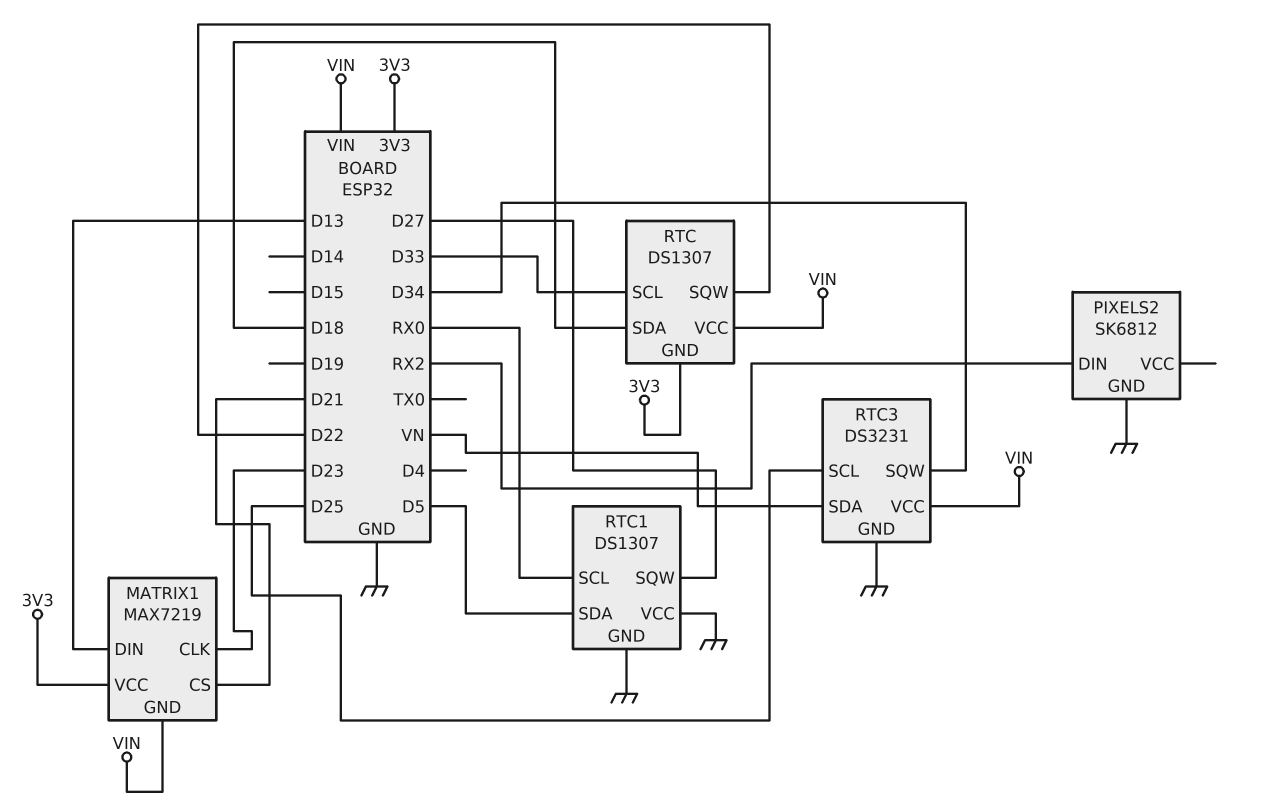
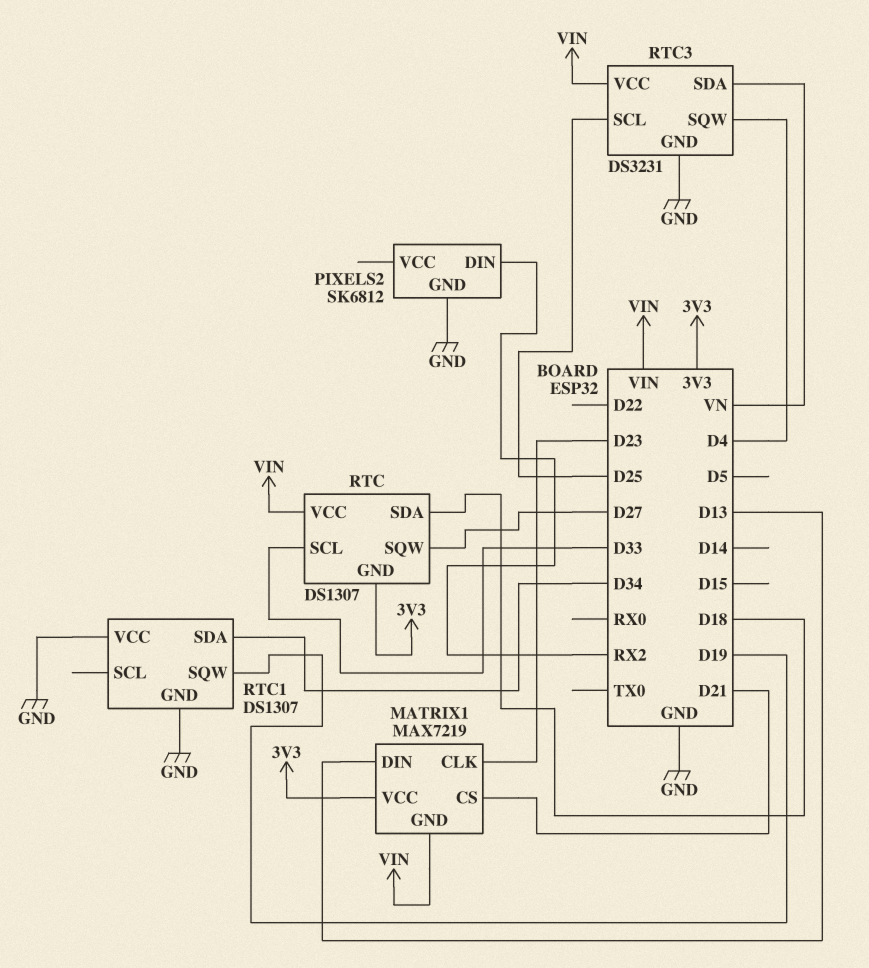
RTC pin SQW: D22 -> D27
RTC1 pin SCL: RX0 -> none
RTC1 pin SDA: D5 -> D34
RTC1 pin SQW: D27 -> D19
RTC3 pin SQW: D34 -> D4

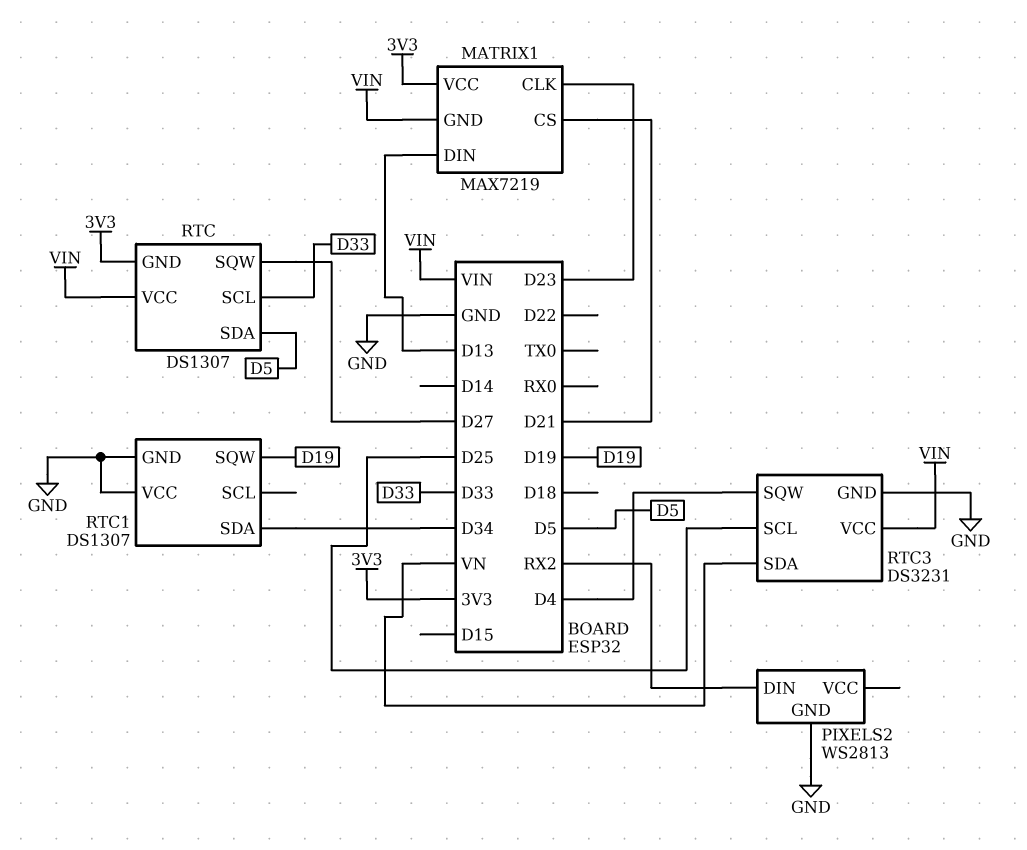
PIXELS2: SK6812 -> WS2813
RTC pin SDA: D18 -> D5

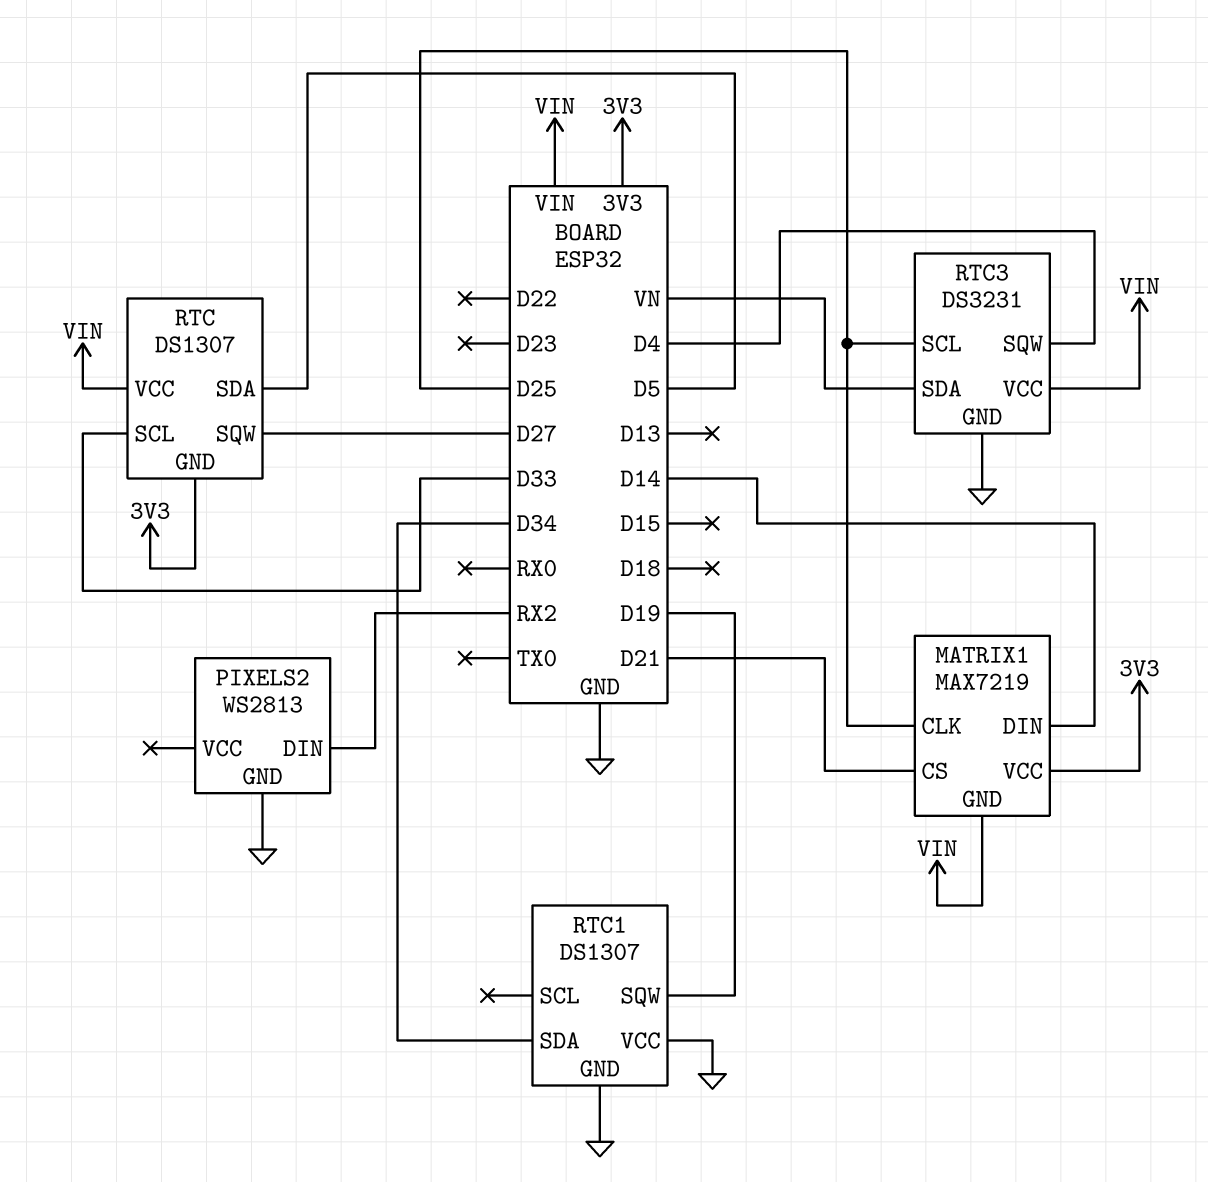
MATRIX1 pin CLK: D23 -> D25
MATRIX1 pin DIN: D13 -> D14

